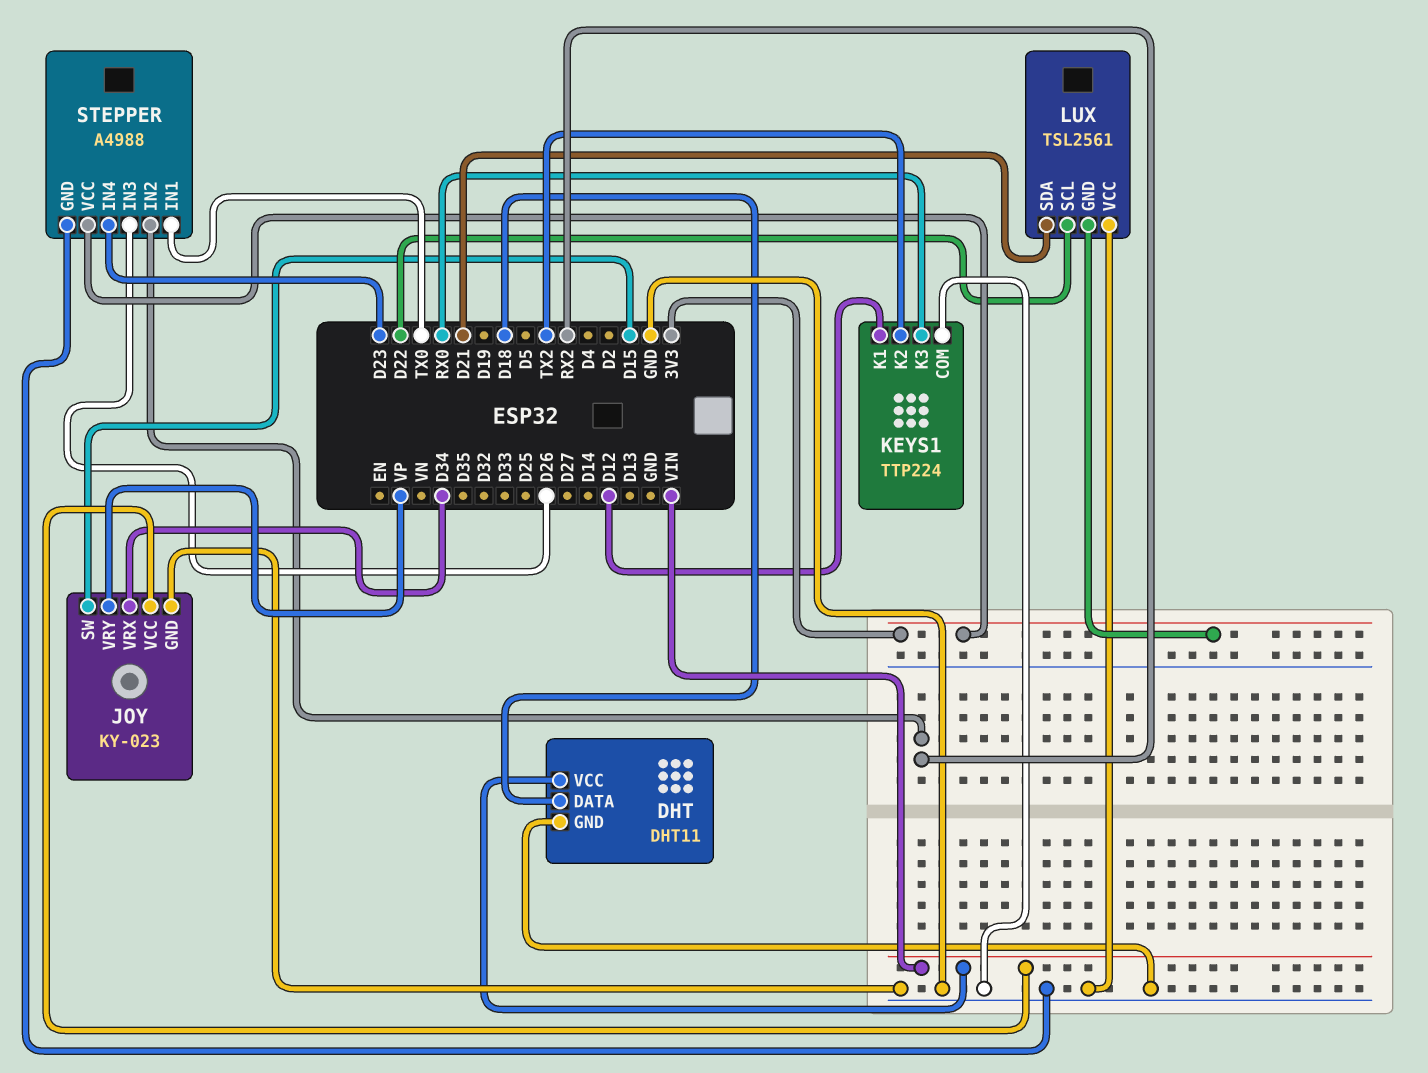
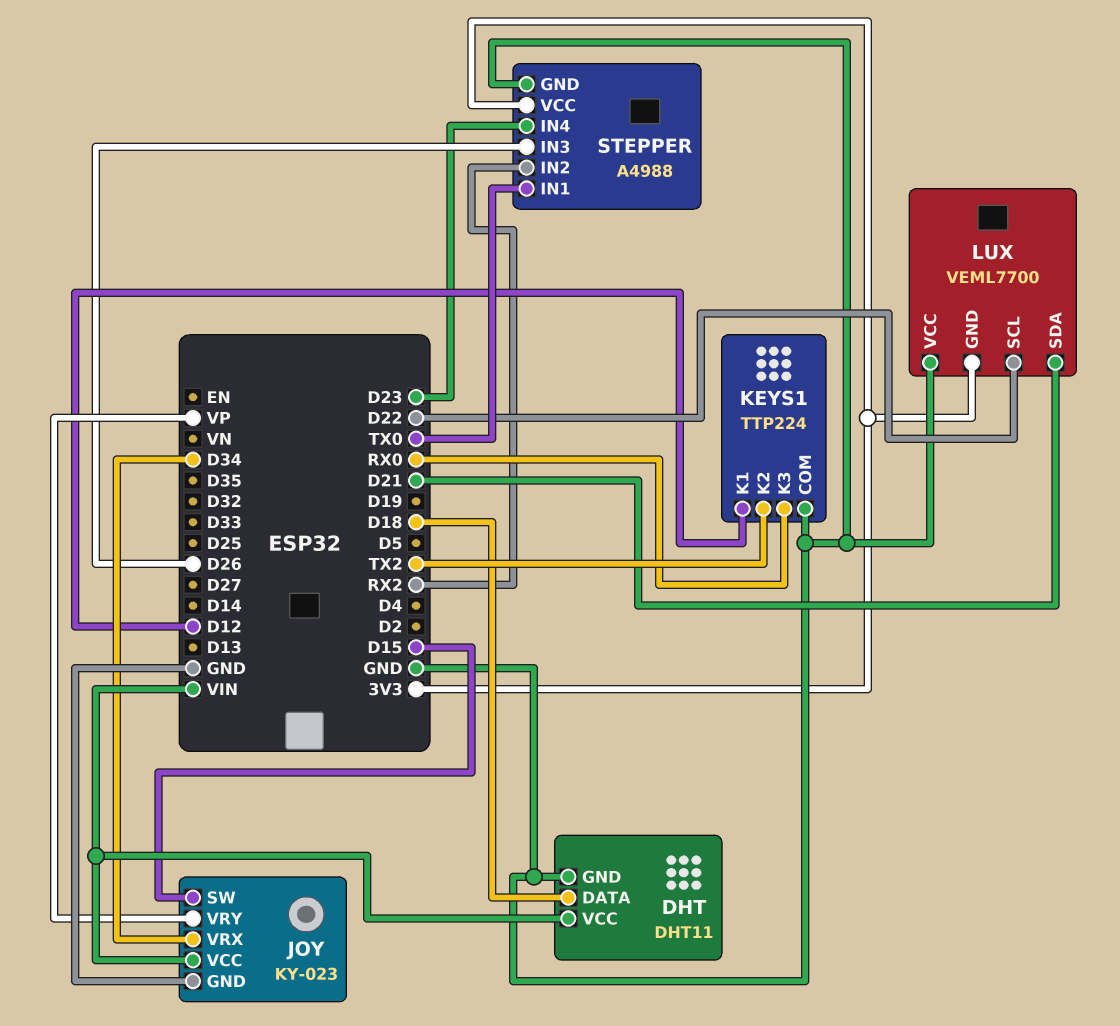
LUX: TSL2561 -> VEML7700

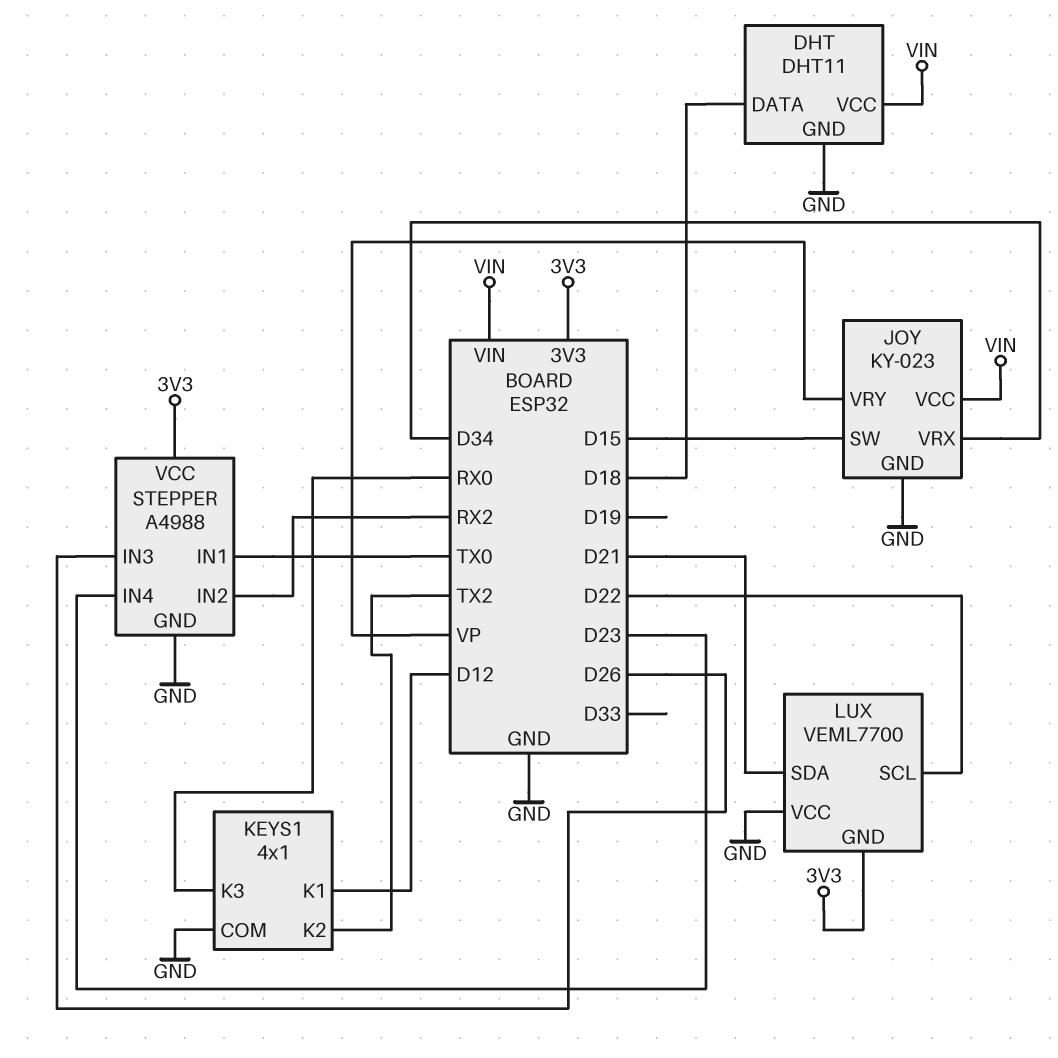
KEYS1: TTP224 -> 4x1

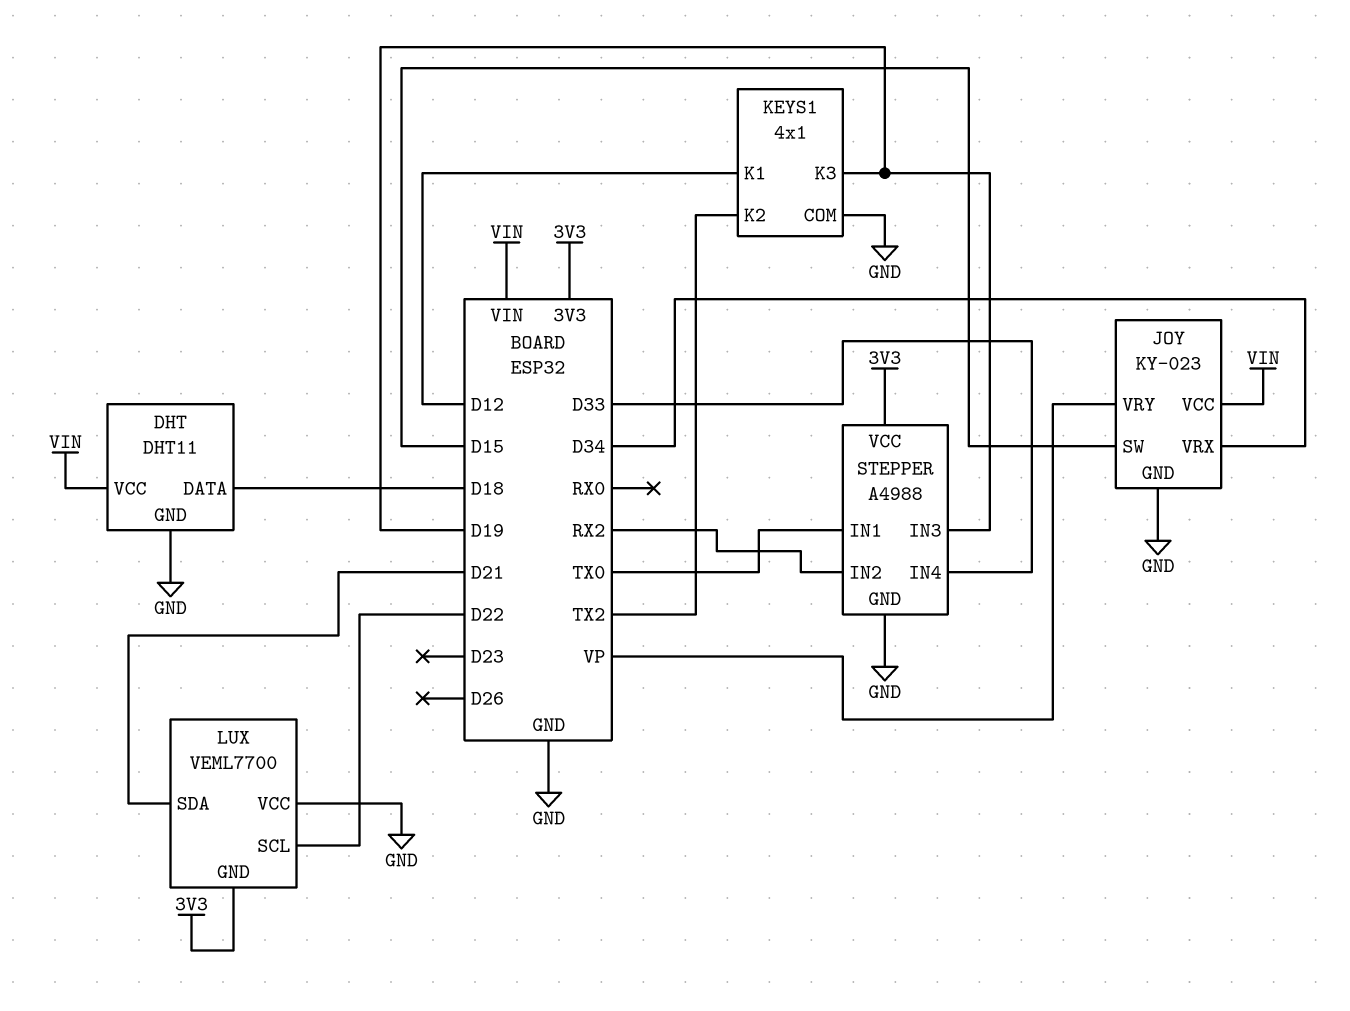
KEYS1 pin K3: RX0 -> D19
STEPPER pin IN3: D26 -> D19
STEPPER pin IN4: D23 -> D33

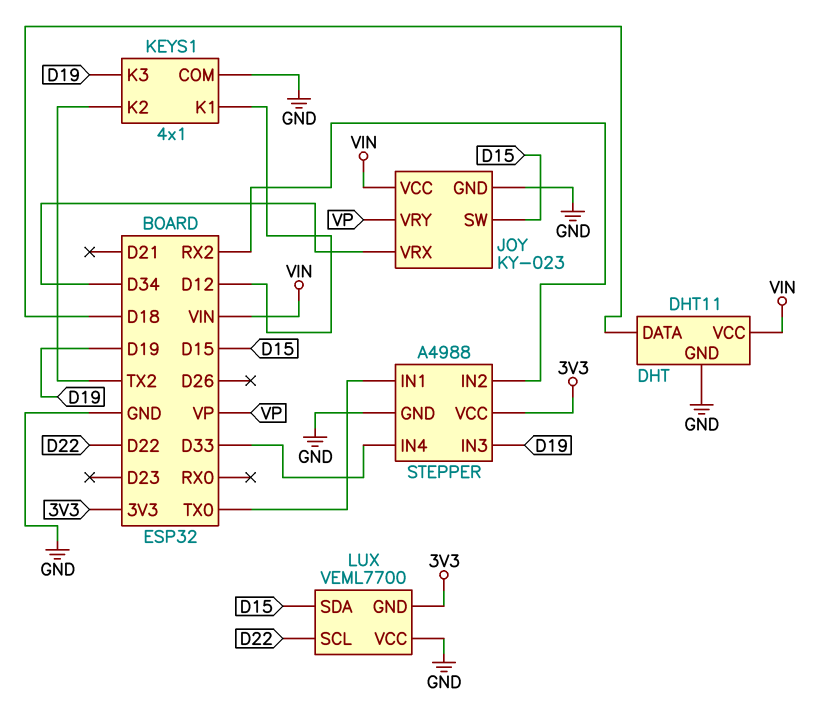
LUX pin SDA: D21 -> D15

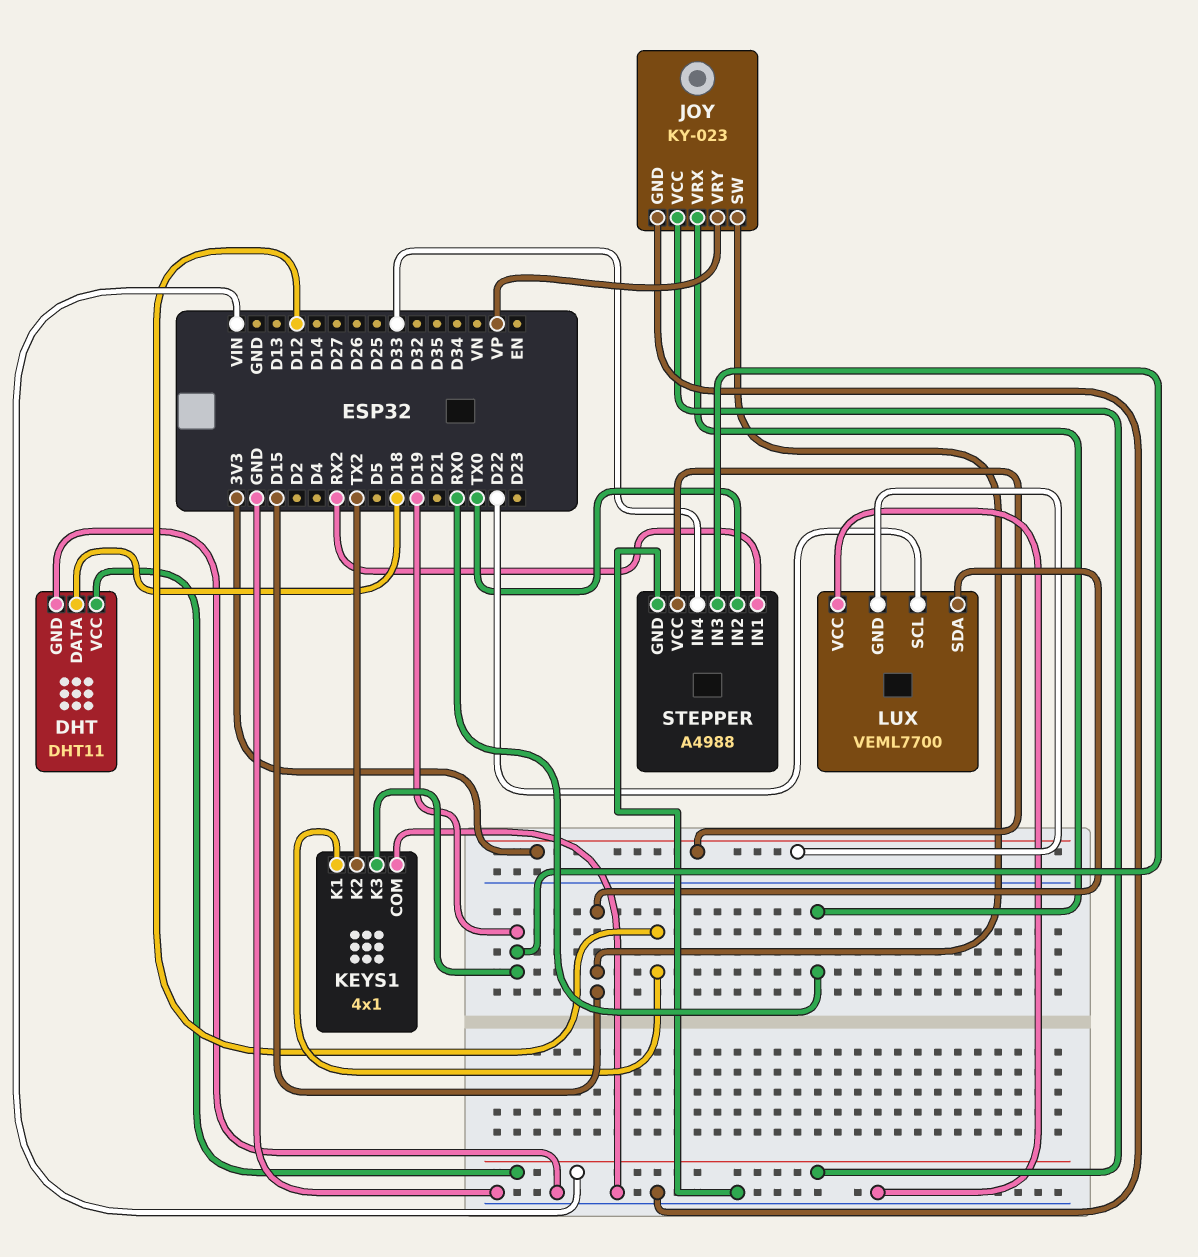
JOY pin VRX: D34 -> RX0
STEPPER pin IN1: TX0 -> RX2
STEPPER pin IN2: RX2 -> TX0

